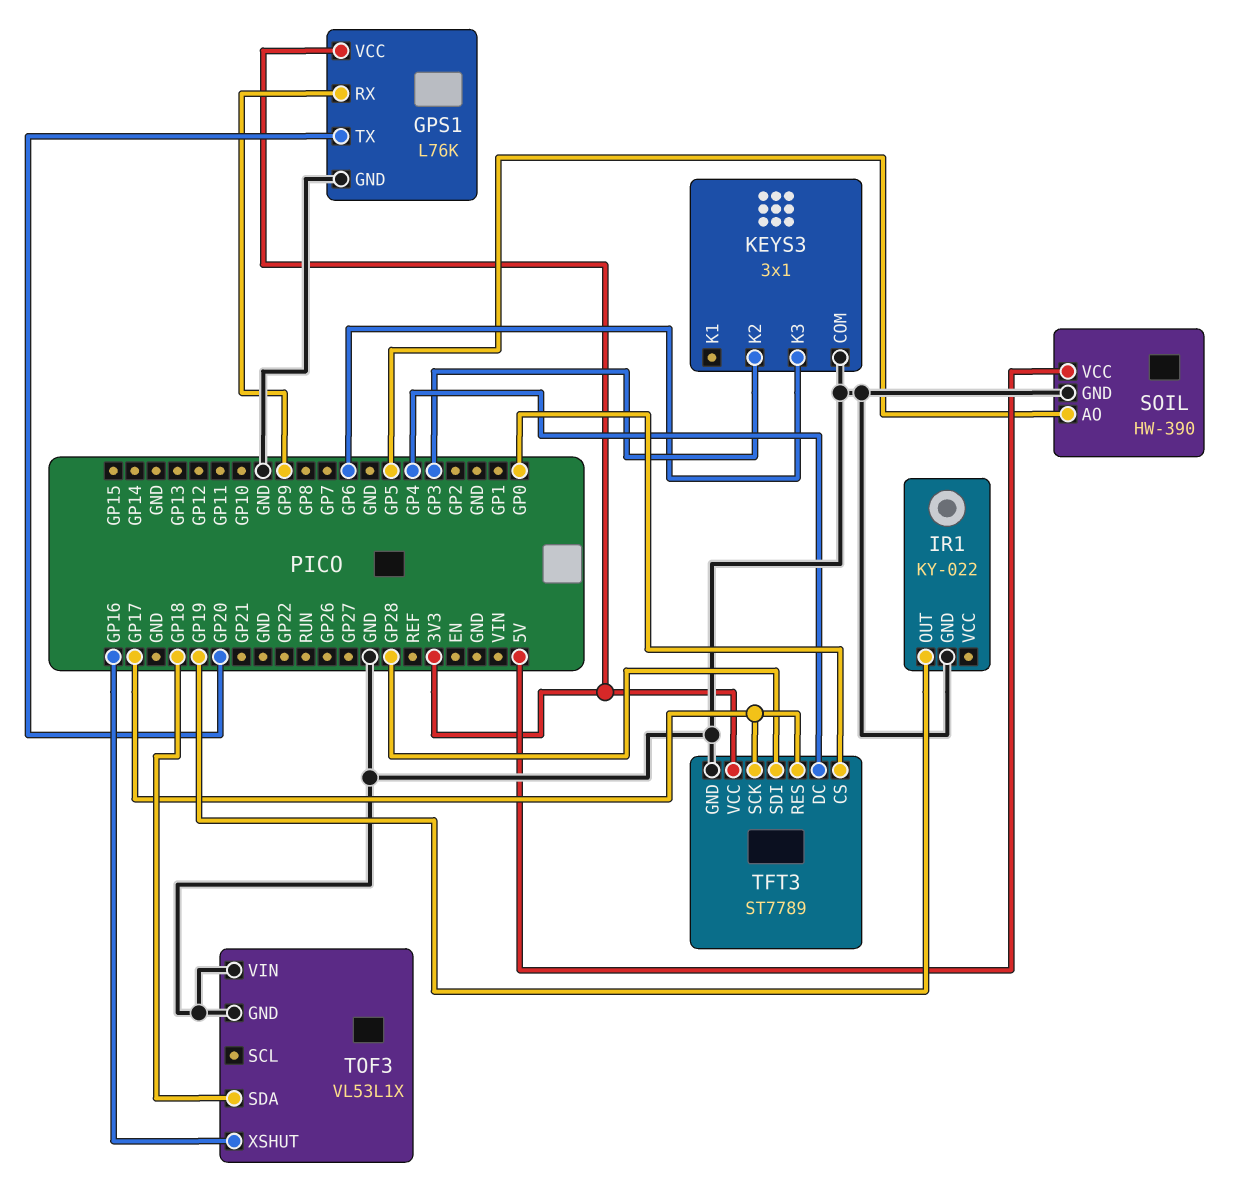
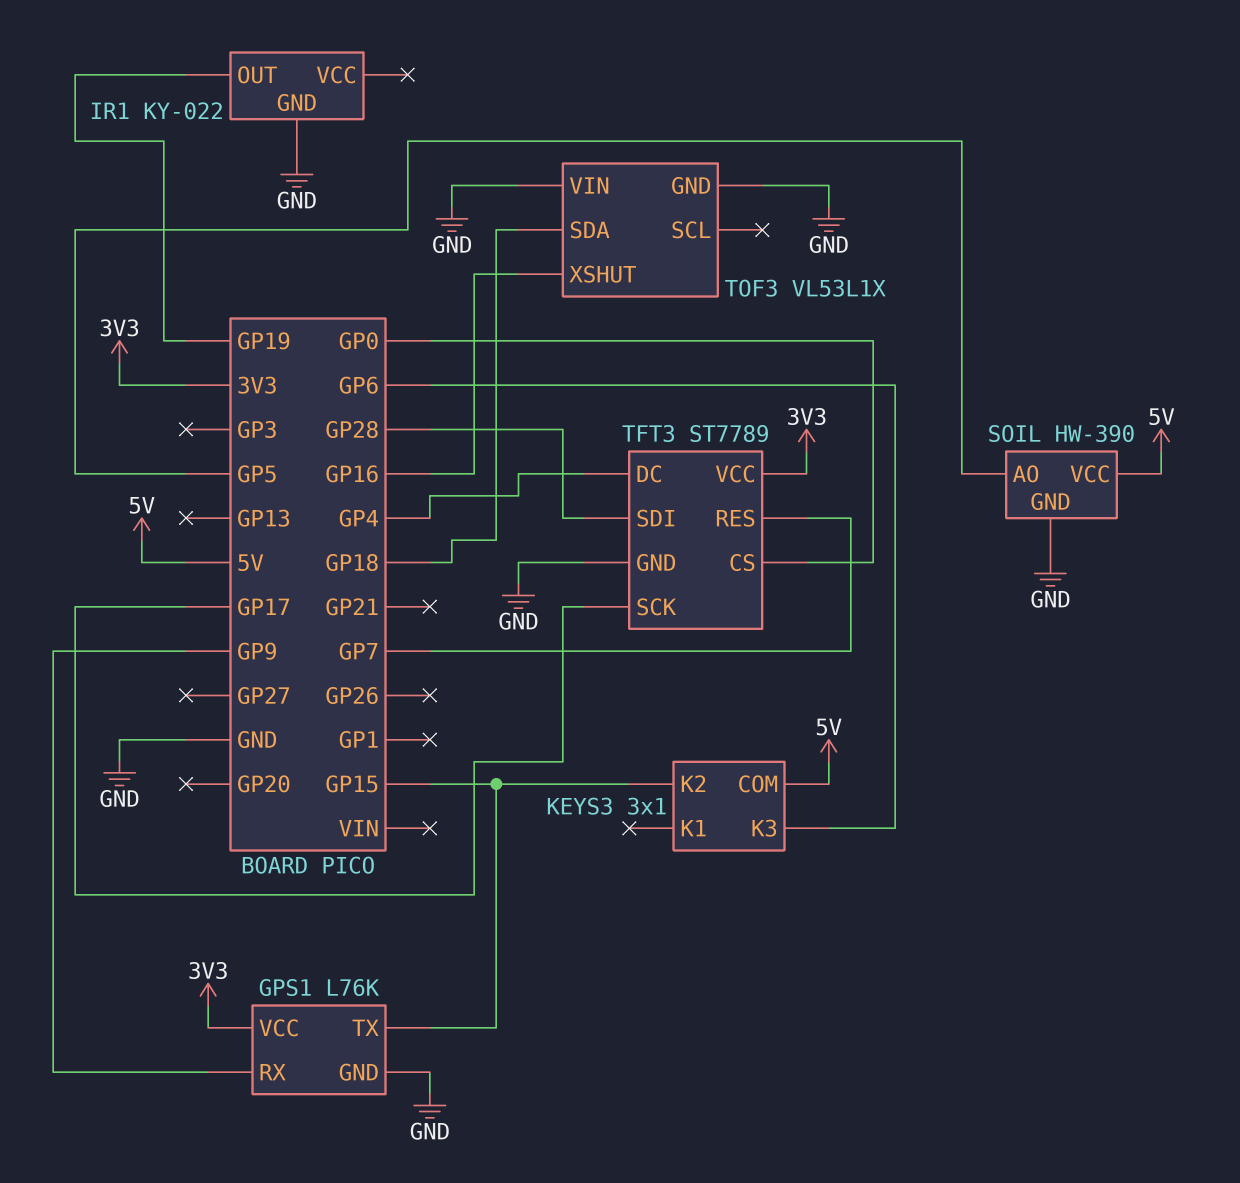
GPS1 pin TX: GP20 -> GP15
KEYS3 pin COM: GND -> 5V
KEYS3 pin K2: GP3 -> GP15
TFT3 pin RES: GP17 -> GP7

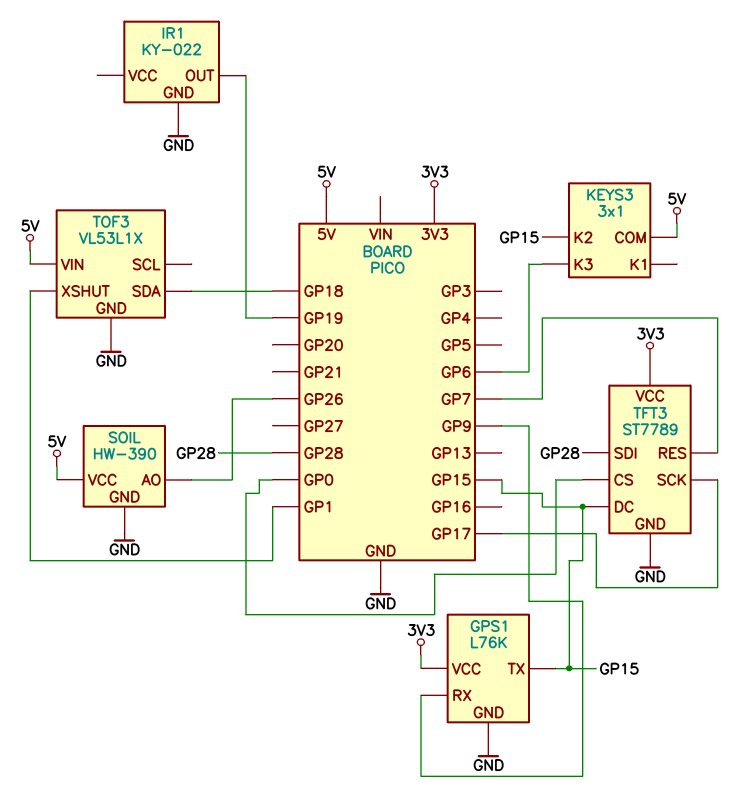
SOIL pin AO: GP5 -> GP26
TFT3 pin DC: GP4 -> GP15
TOF3 pin VIN: GND -> 5V
TOF3 pin XSHUT: GP16 -> GP1

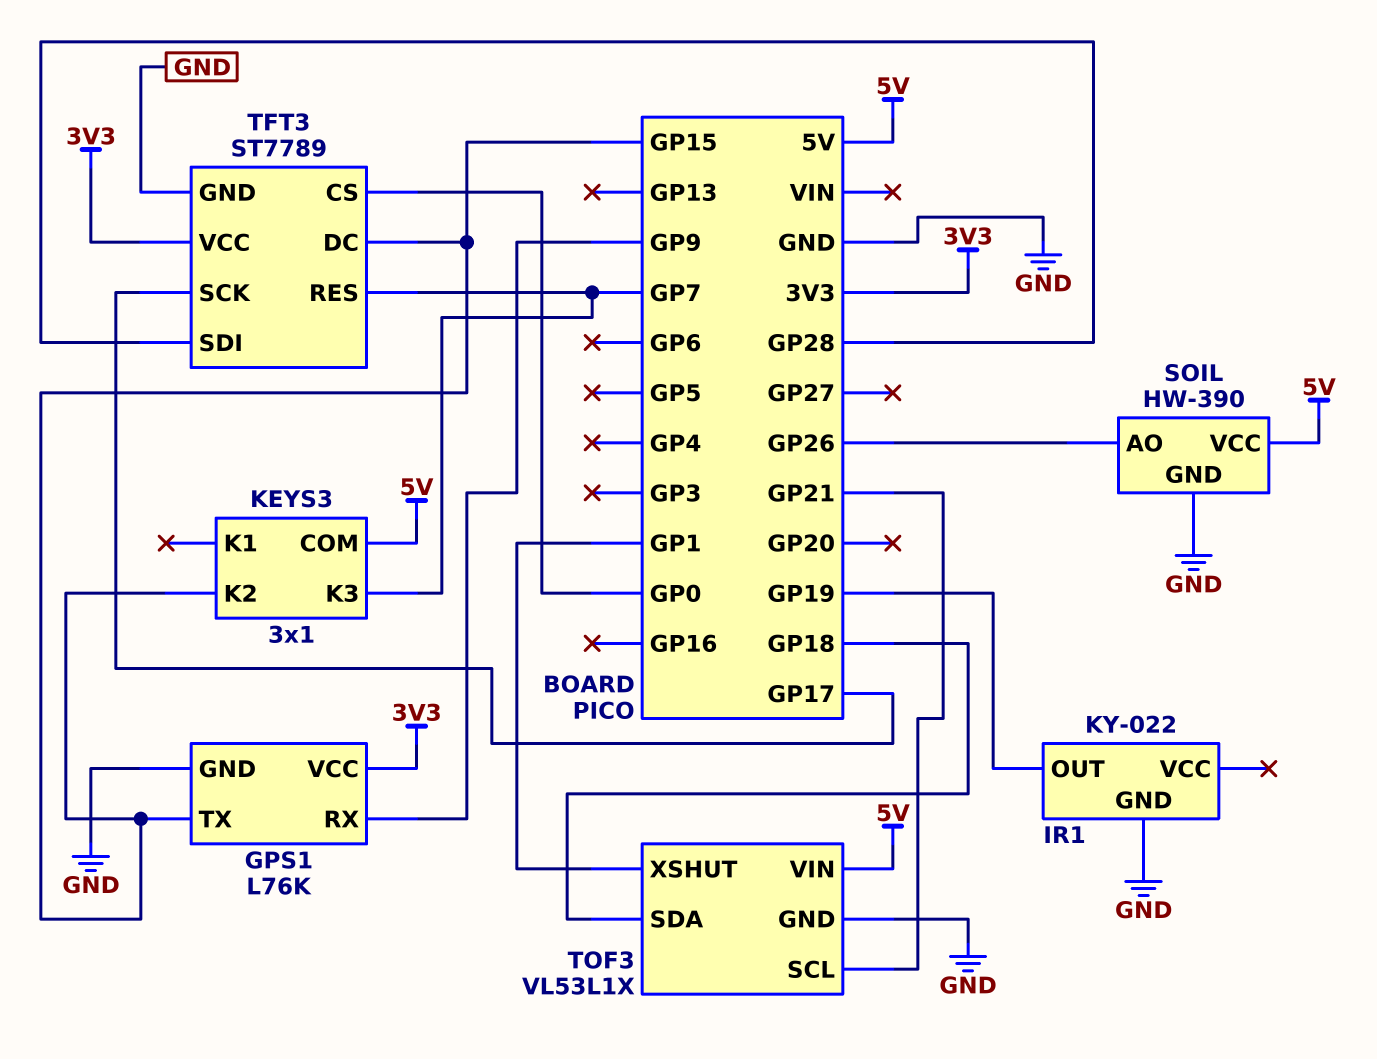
KEYS3 pin K3: GP6 -> GP7
TOF3 pin SCL: none -> GP21

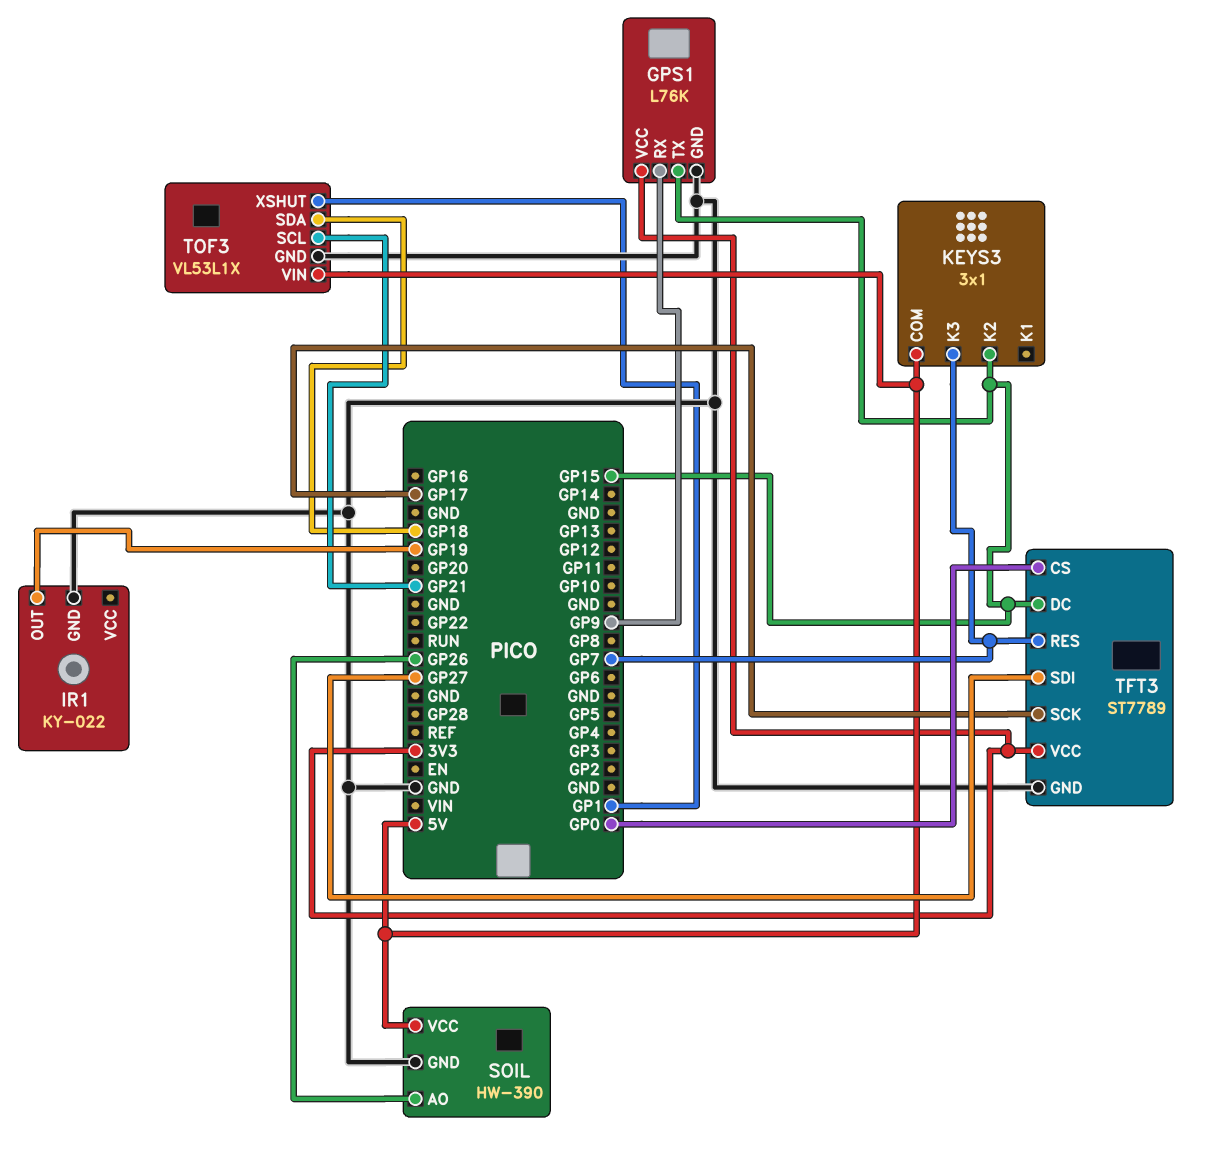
TFT3 pin SDI: GP28 -> GP27

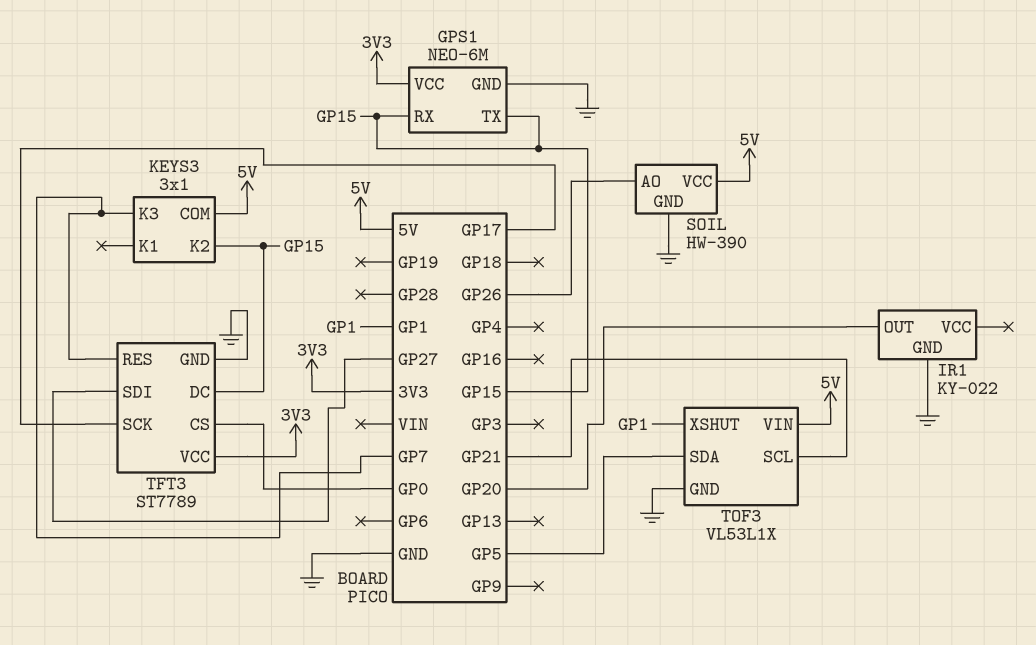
GPS1: L76K -> NEO-6M
GPS1 pin RX: GP9 -> GP15
IR1 pin OUT: GP19 -> GP20
TOF3 pin SDA: GP18 -> GP5

